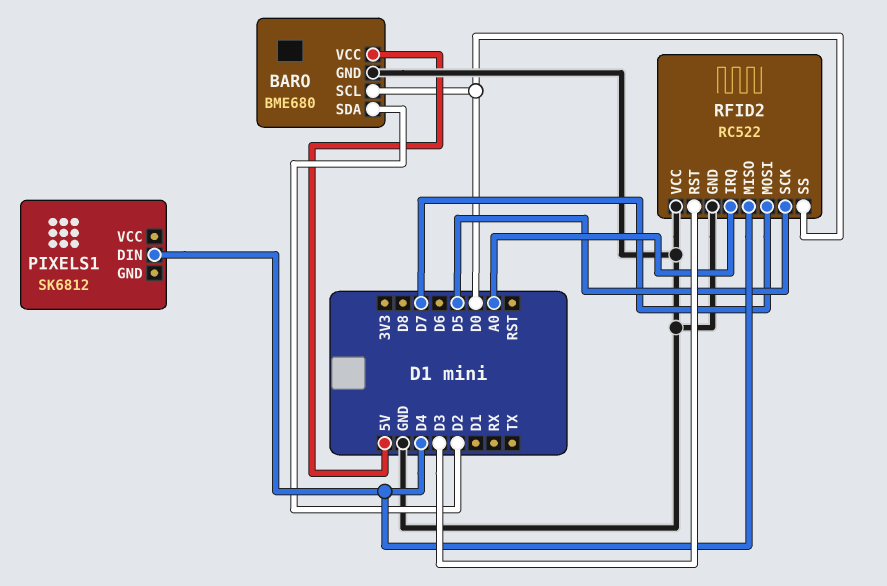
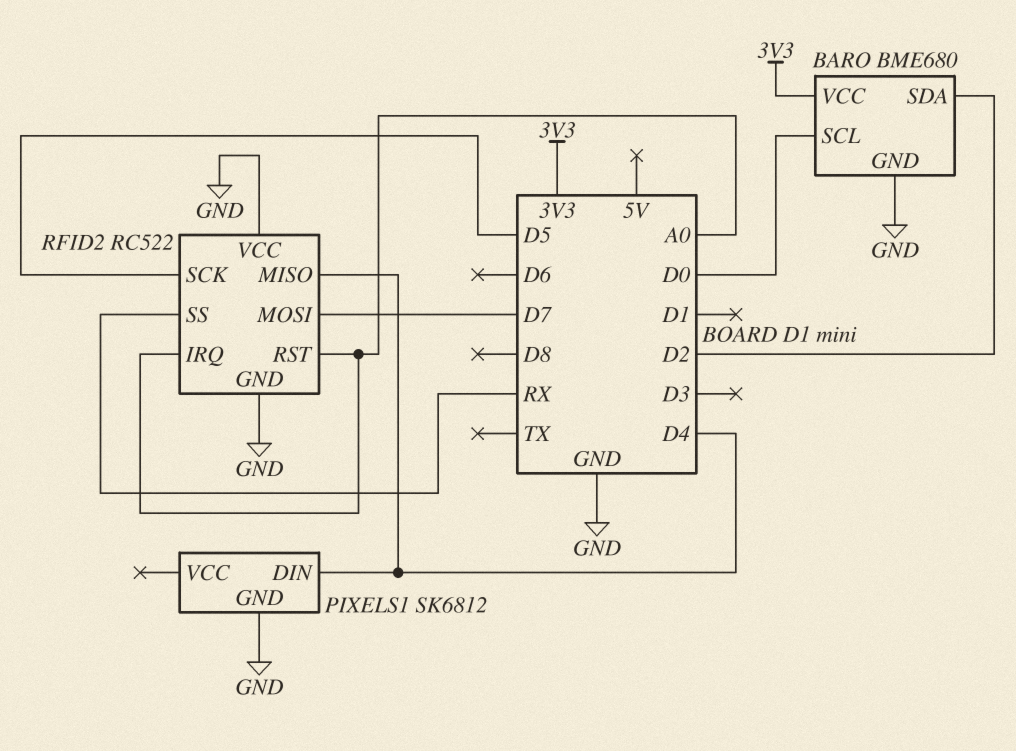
BARO pin VCC: 5V -> 3V3
PIXELS1 pin GND: none -> GND
RFID2 pin RST: D3 -> A0
RFID2 pin SS: D0 -> RX

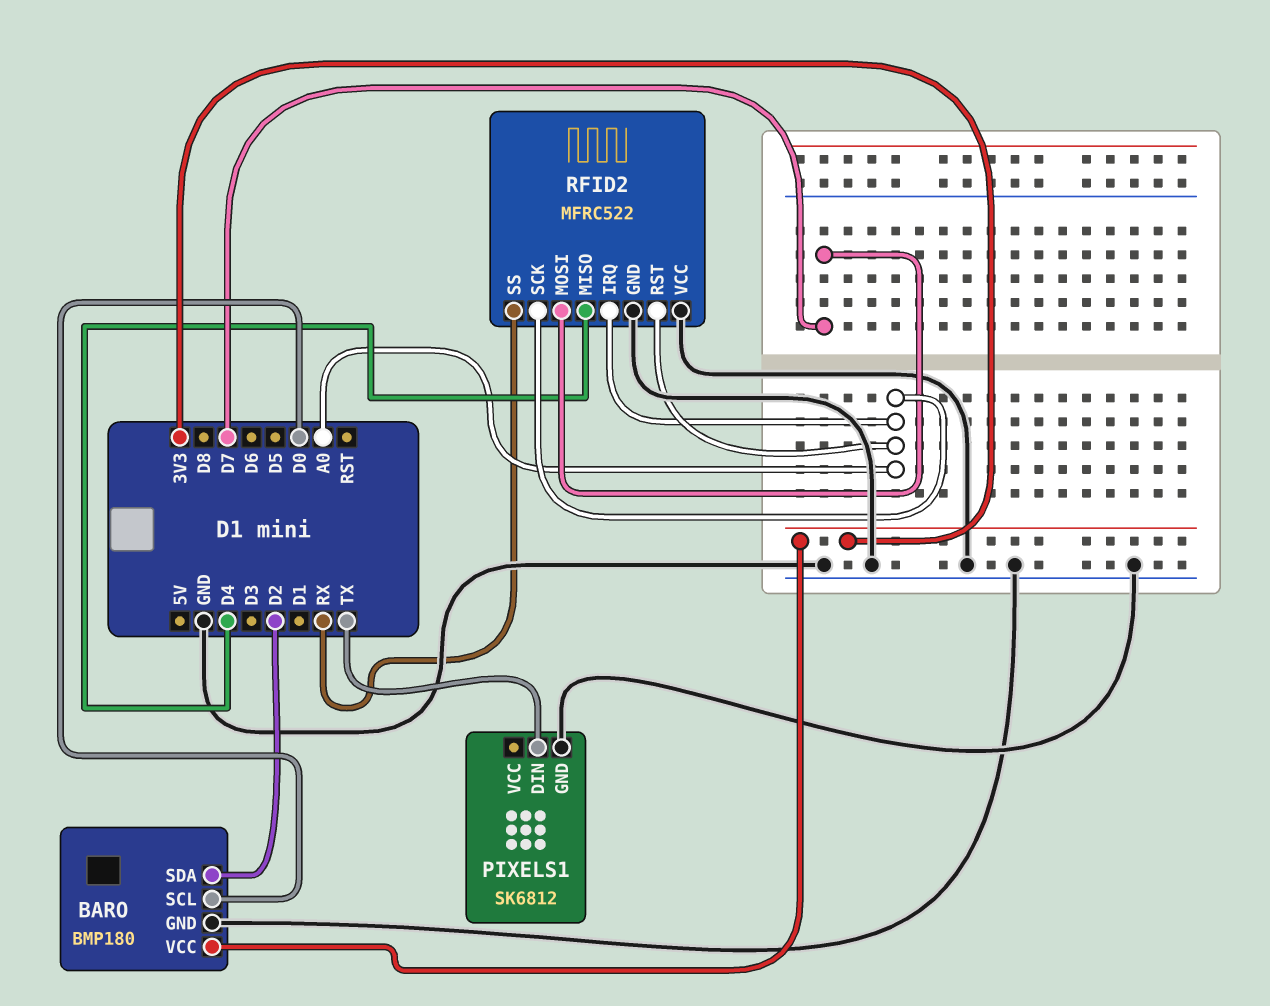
BARO: BME680 -> BMP180
PIXELS1 pin DIN: D4 -> TX
RFID2: RC522 -> MFRC522
RFID2 pin SCK: D5 -> A0

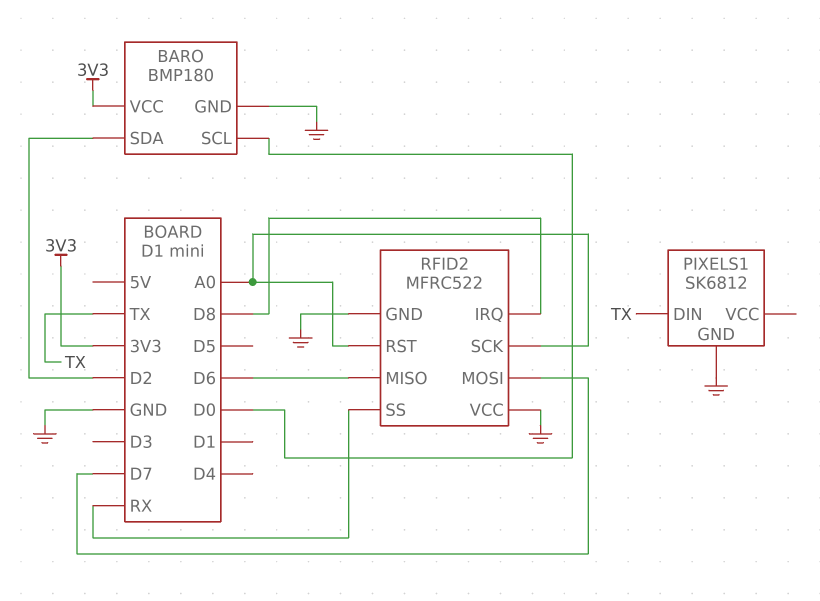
RFID2 pin IRQ: A0 -> D8
RFID2 pin MISO: D4 -> D6

